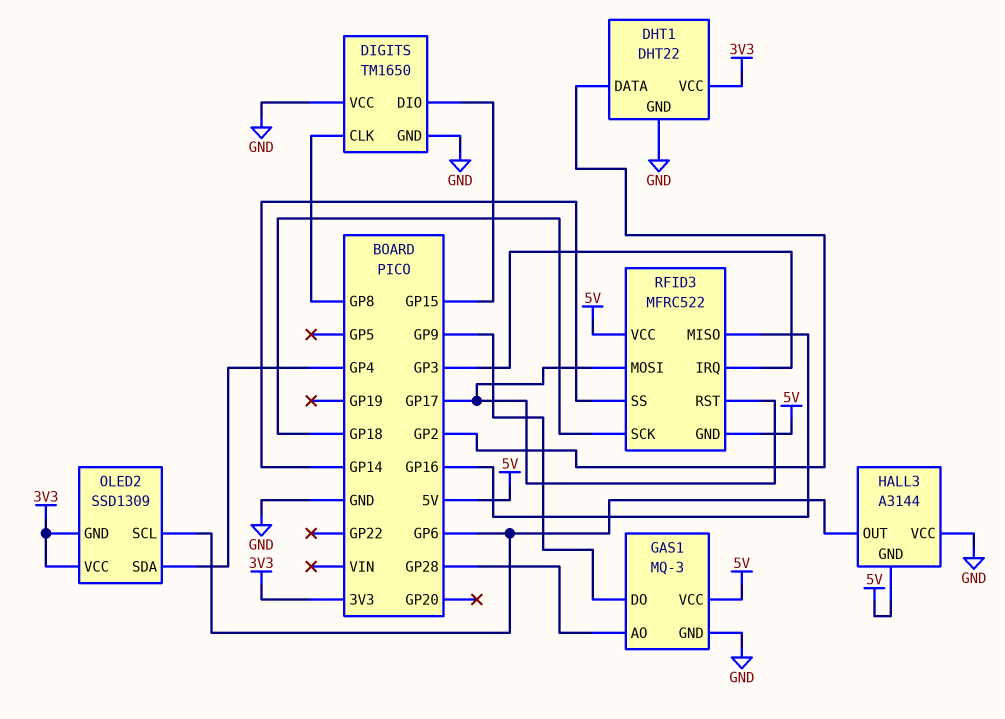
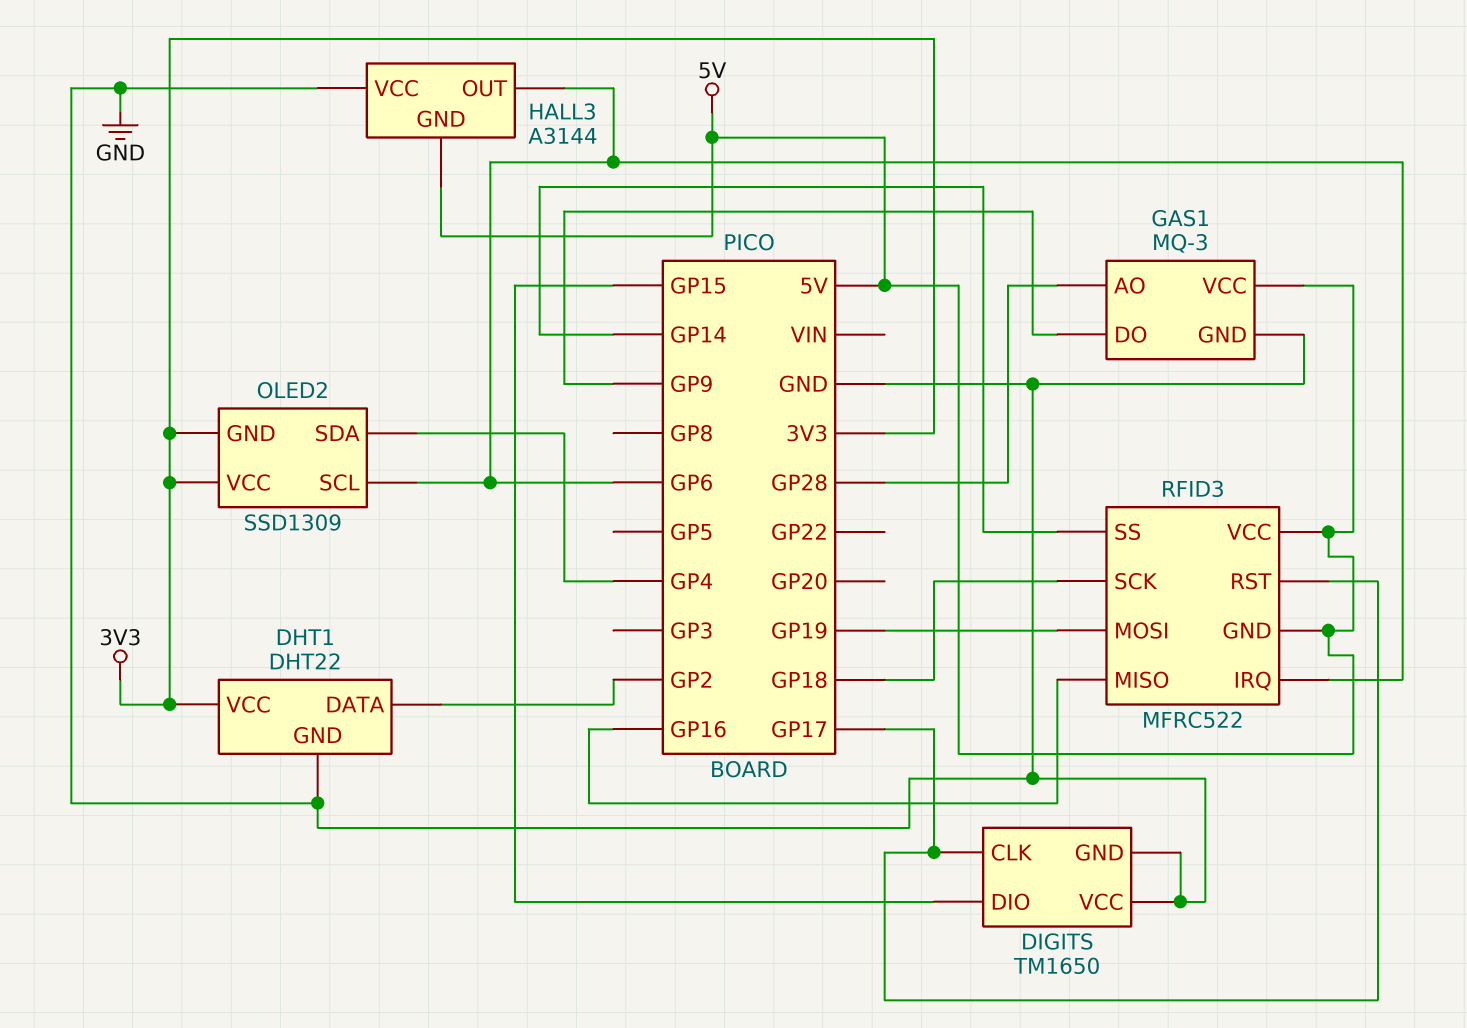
DIGITS pin CLK: GP8 -> GP17
RFID3 pin IRQ: GP3 -> GP6
RFID3 pin MOSI: GP17 -> GP19

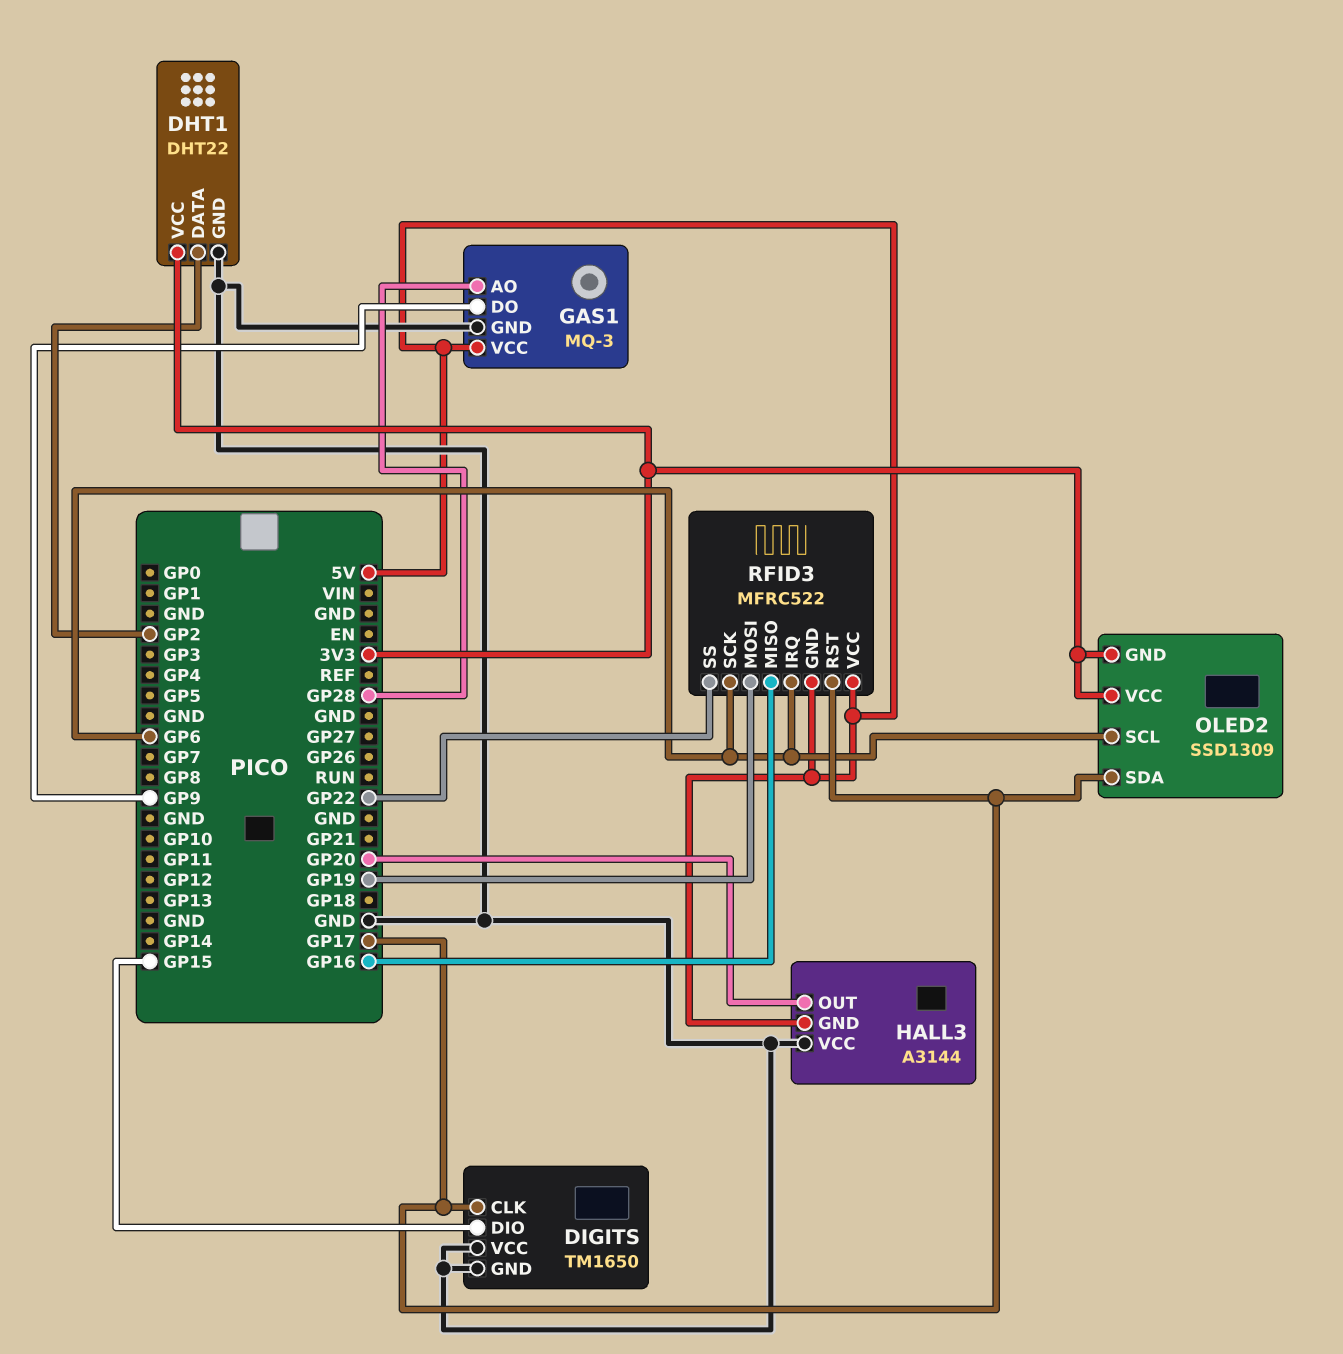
HALL3 pin OUT: GP6 -> GP20
OLED2 pin SDA: GP4 -> GP17
RFID3 pin SCK: GP18 -> GP6
RFID3 pin SS: GP14 -> GP22

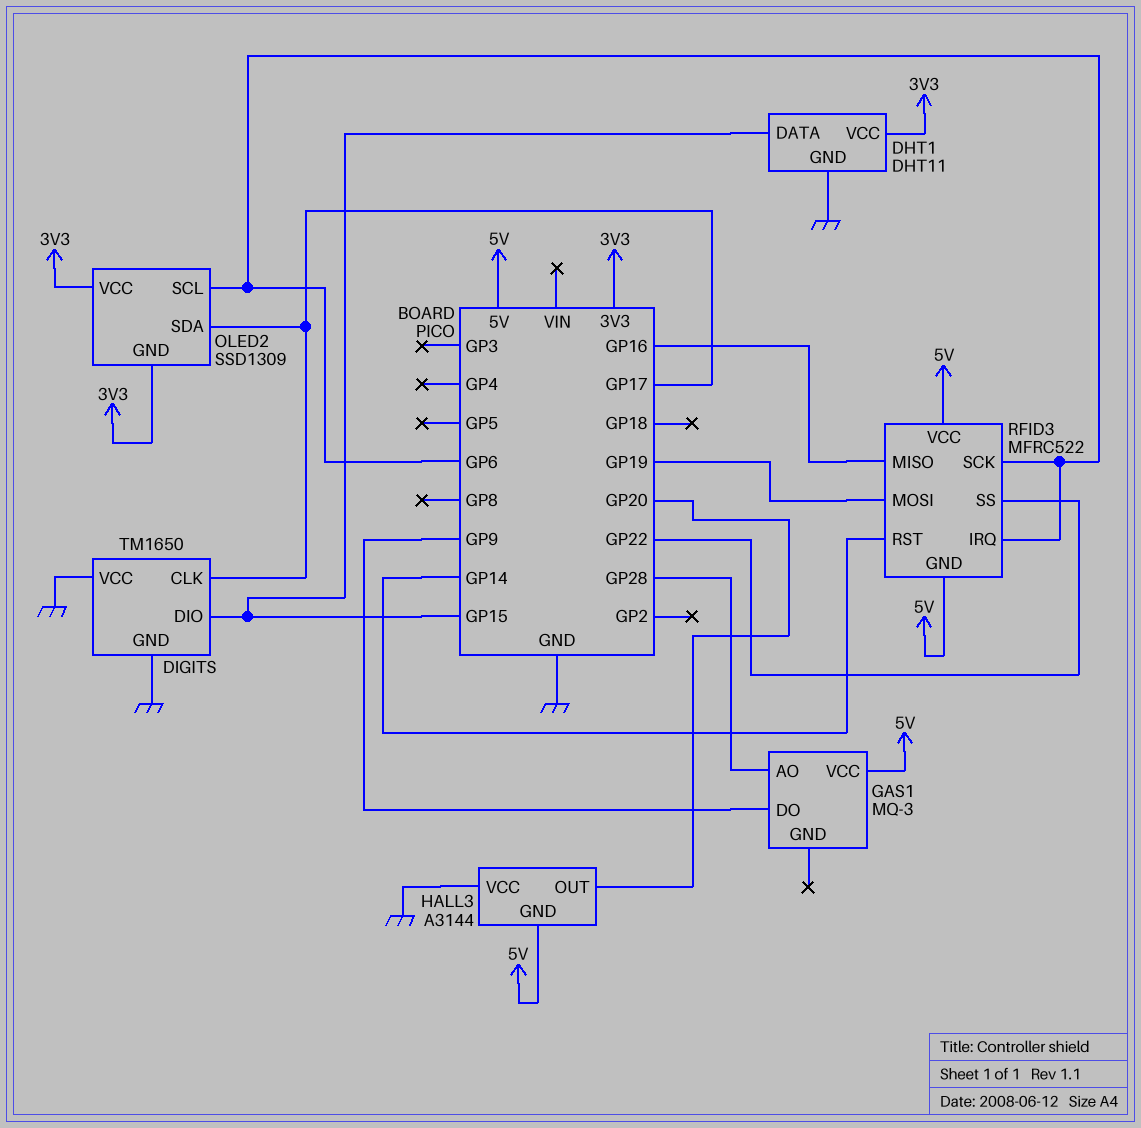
DHT1: DHT22 -> DHT11
DHT1 pin DATA: GP2 -> GP15
GAS1 pin GND: GND -> none
RFID3 pin RST: GP17 -> GP14

